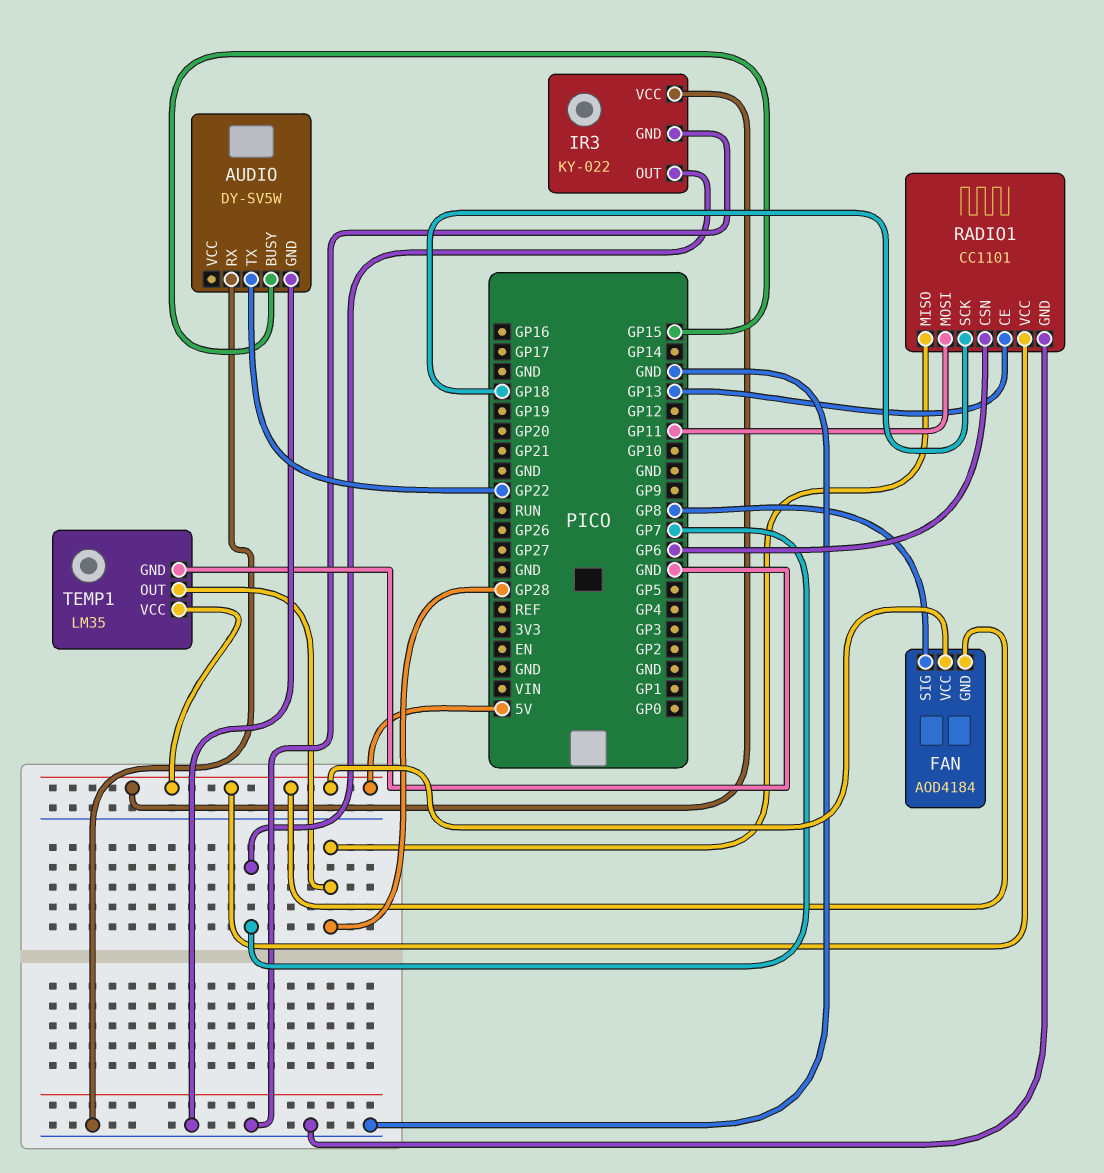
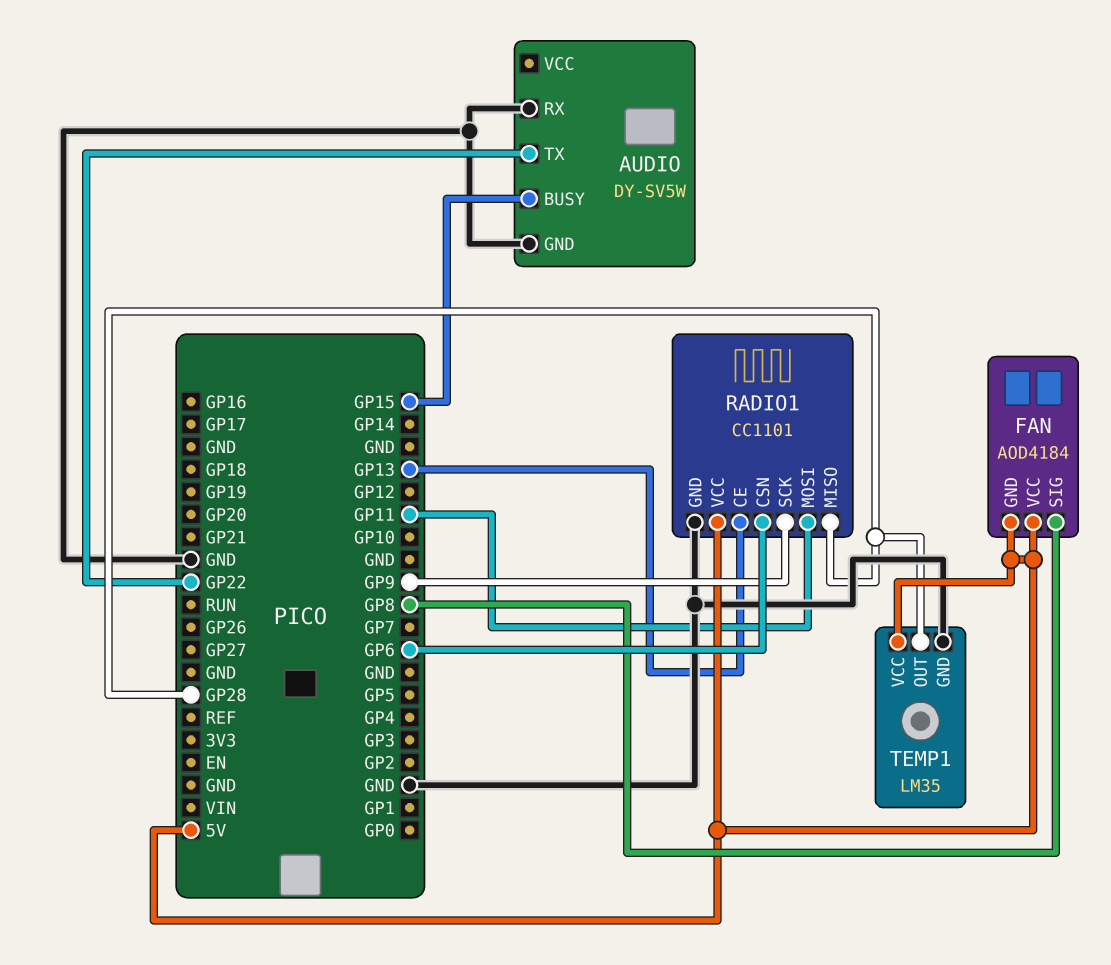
IR3: KY-022 -> none
IR3 pin GND: GND -> none
IR3 pin OUT: GP7 -> none
IR3 pin VCC: 5V -> none
RADIO1 pin SCK: GP18 -> GP9

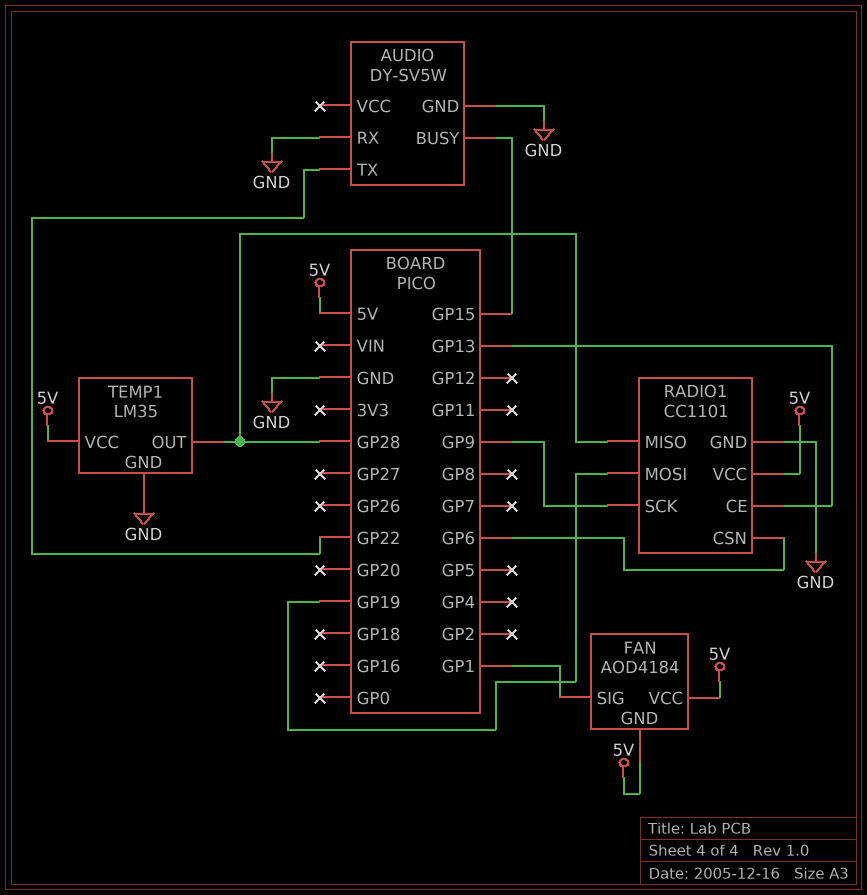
FAN pin SIG: GP8 -> GP1
RADIO1 pin MOSI: GP11 -> GP19

